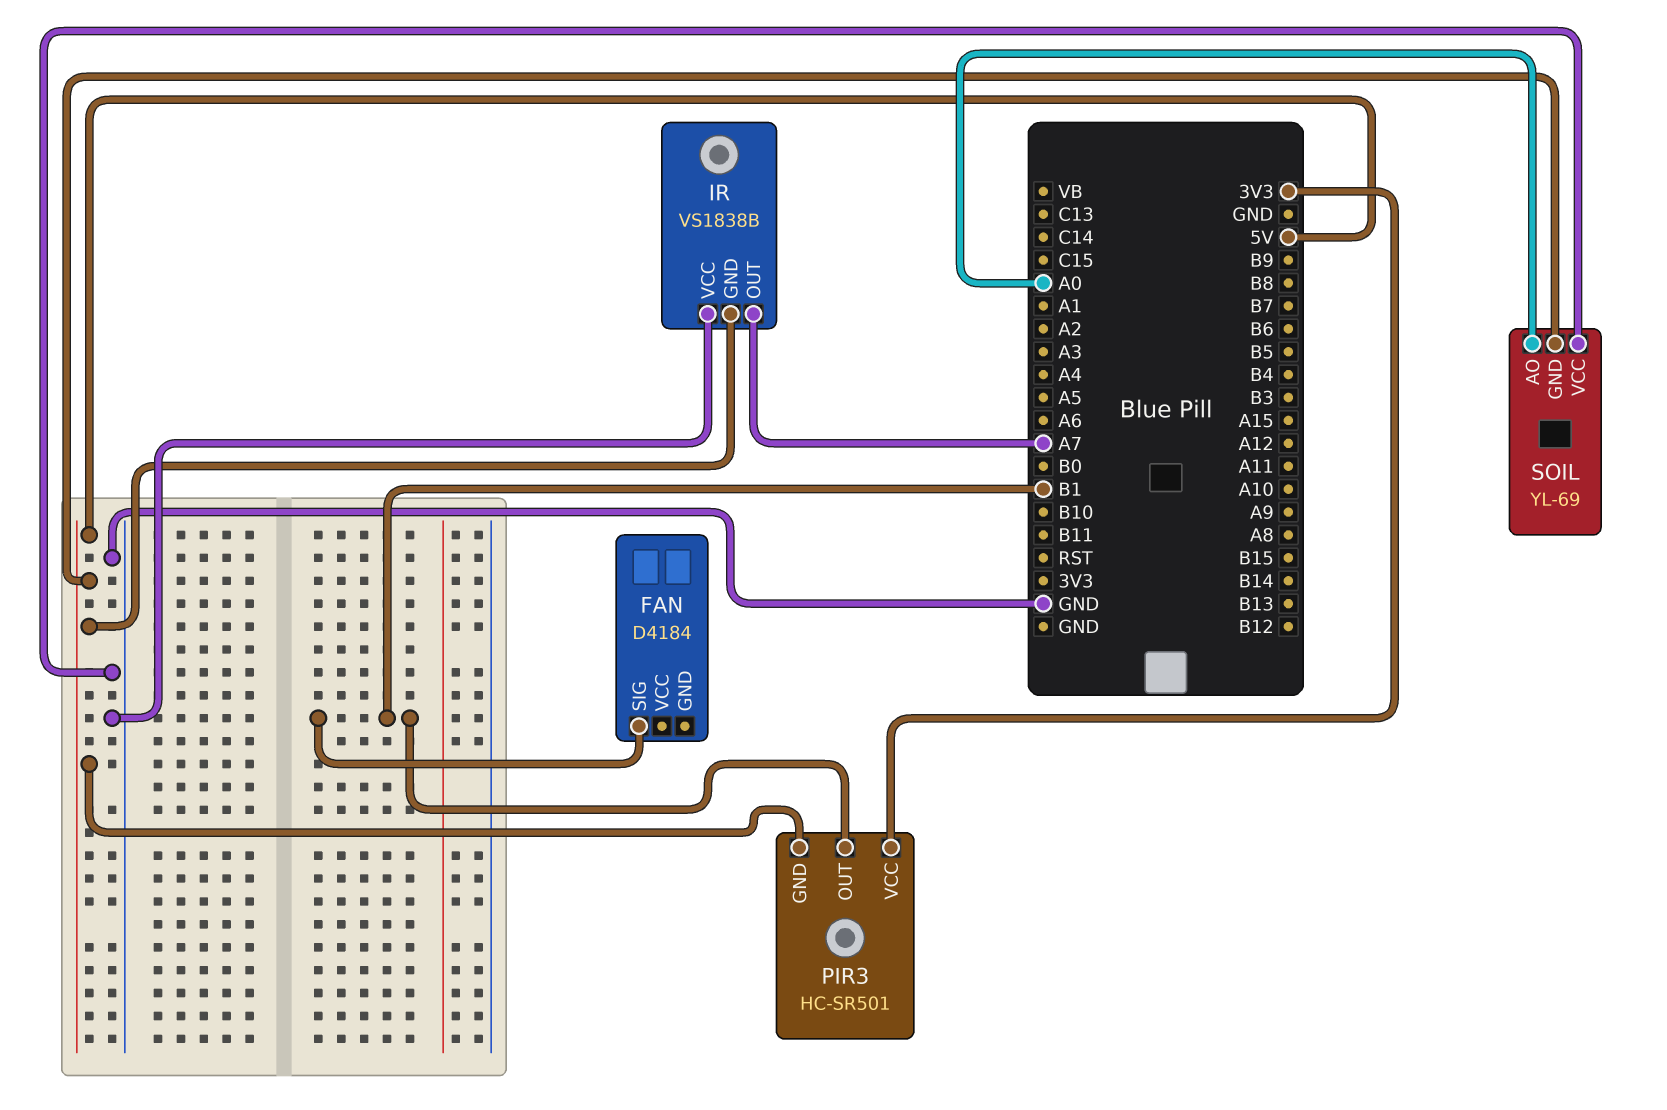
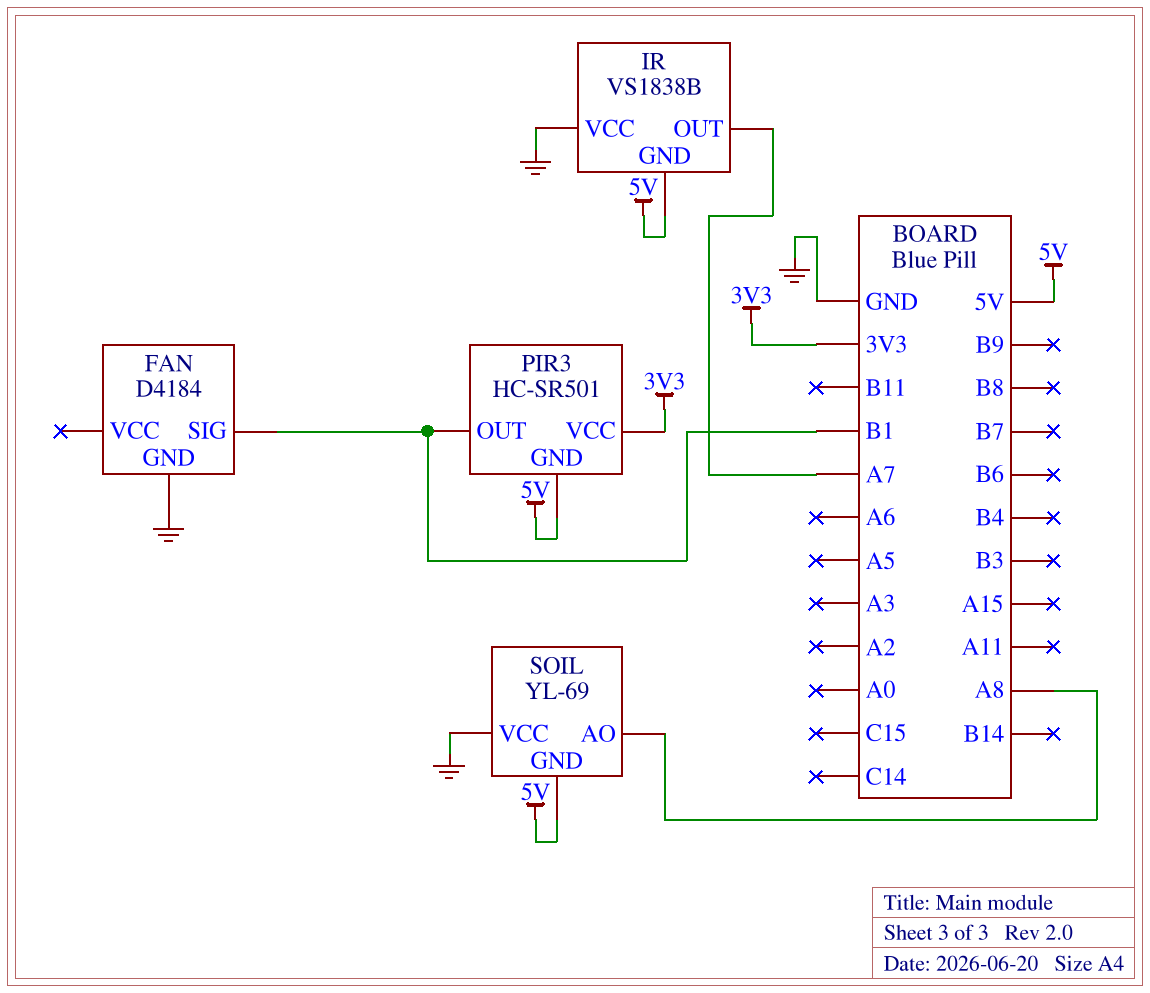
FAN pin GND: none -> GND
SOIL pin AO: A0 -> A8

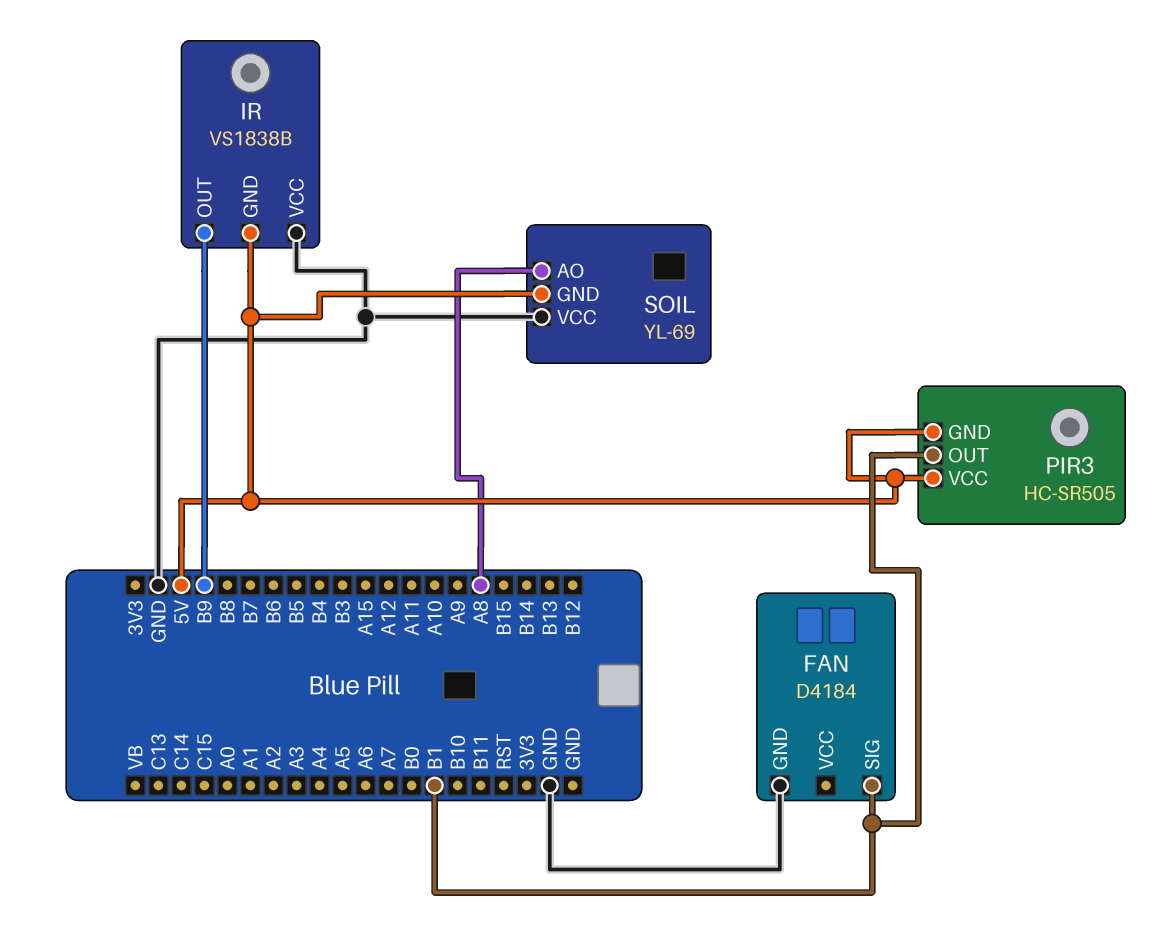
IR pin OUT: A7 -> B9
PIR3: HC-SR501 -> HC-SR505
PIR3 pin VCC: 3V3 -> 5V

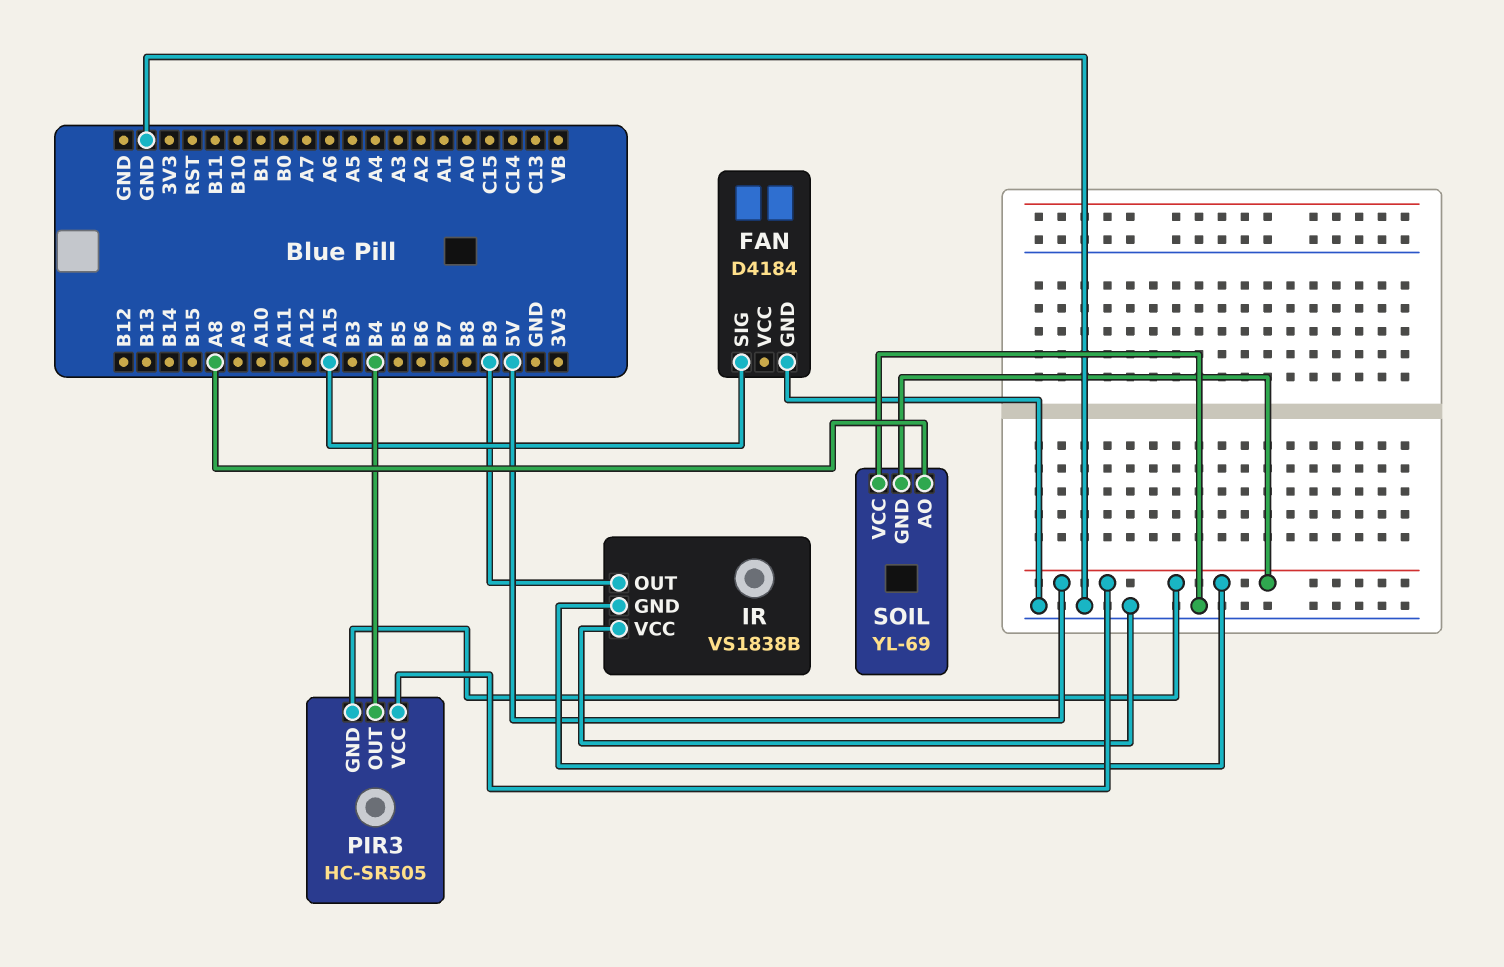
FAN pin SIG: B1 -> A15
PIR3 pin OUT: B1 -> B4

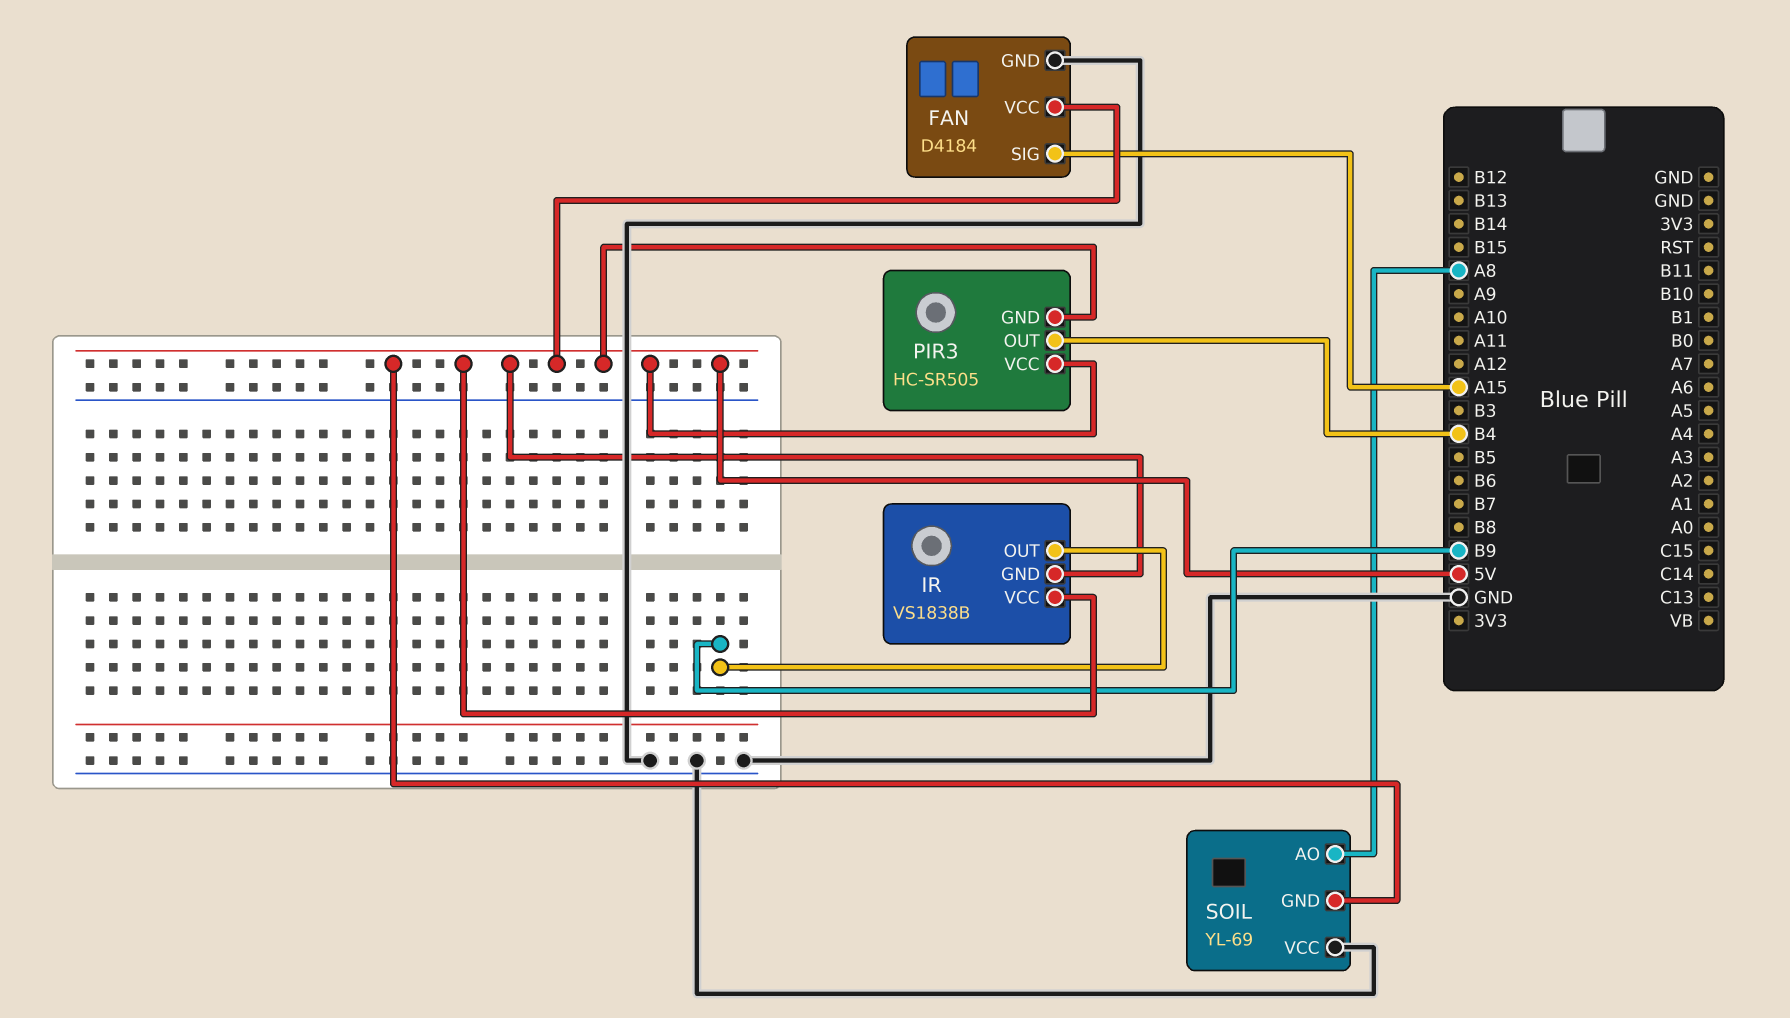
FAN pin VCC: none -> 5V
IR pin VCC: GND -> 5V

